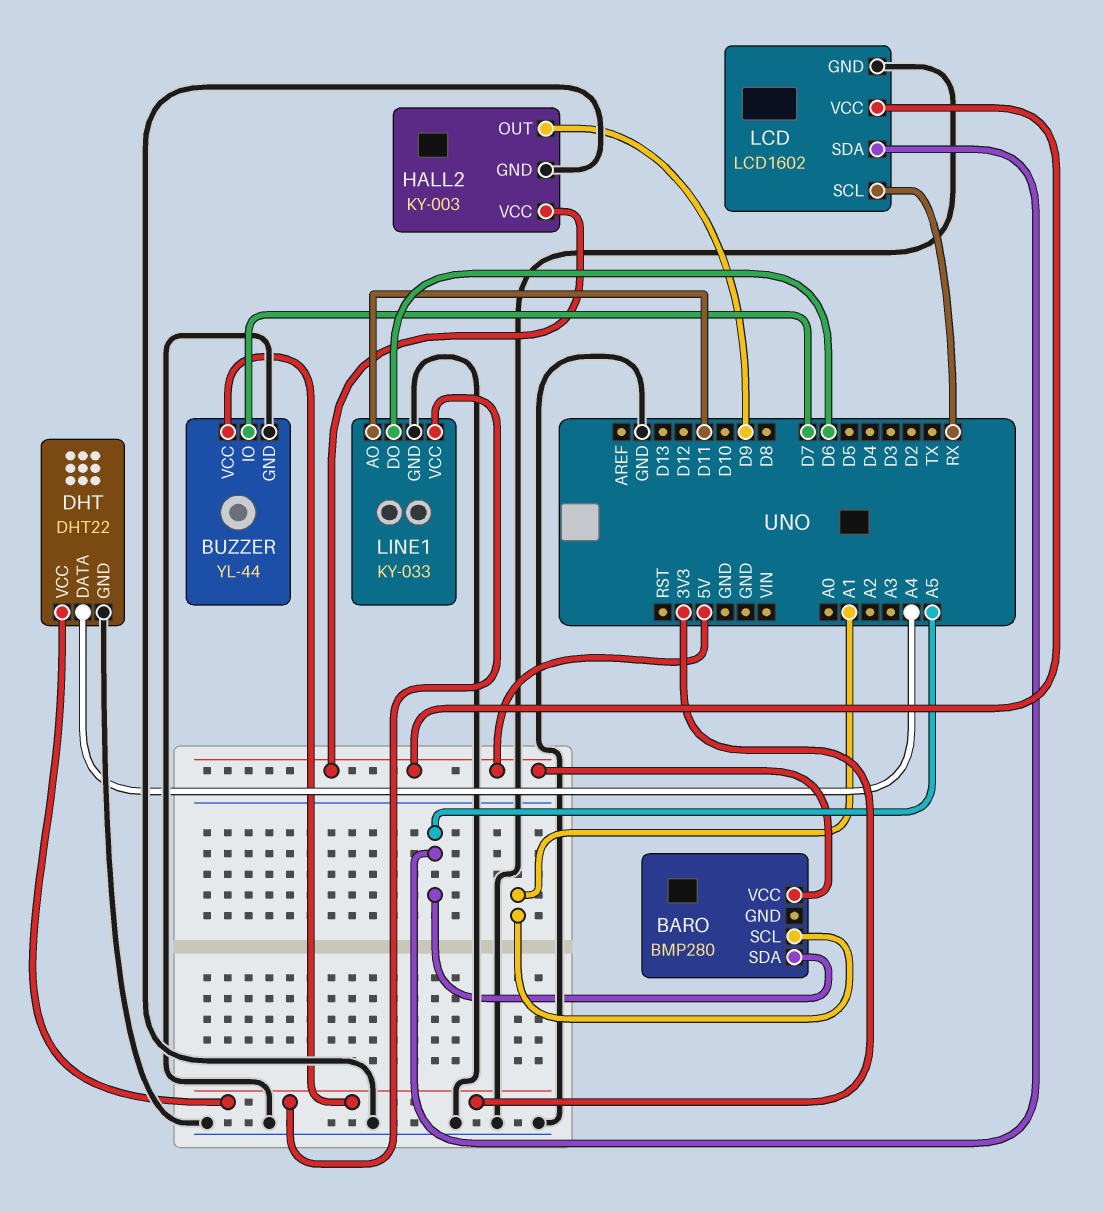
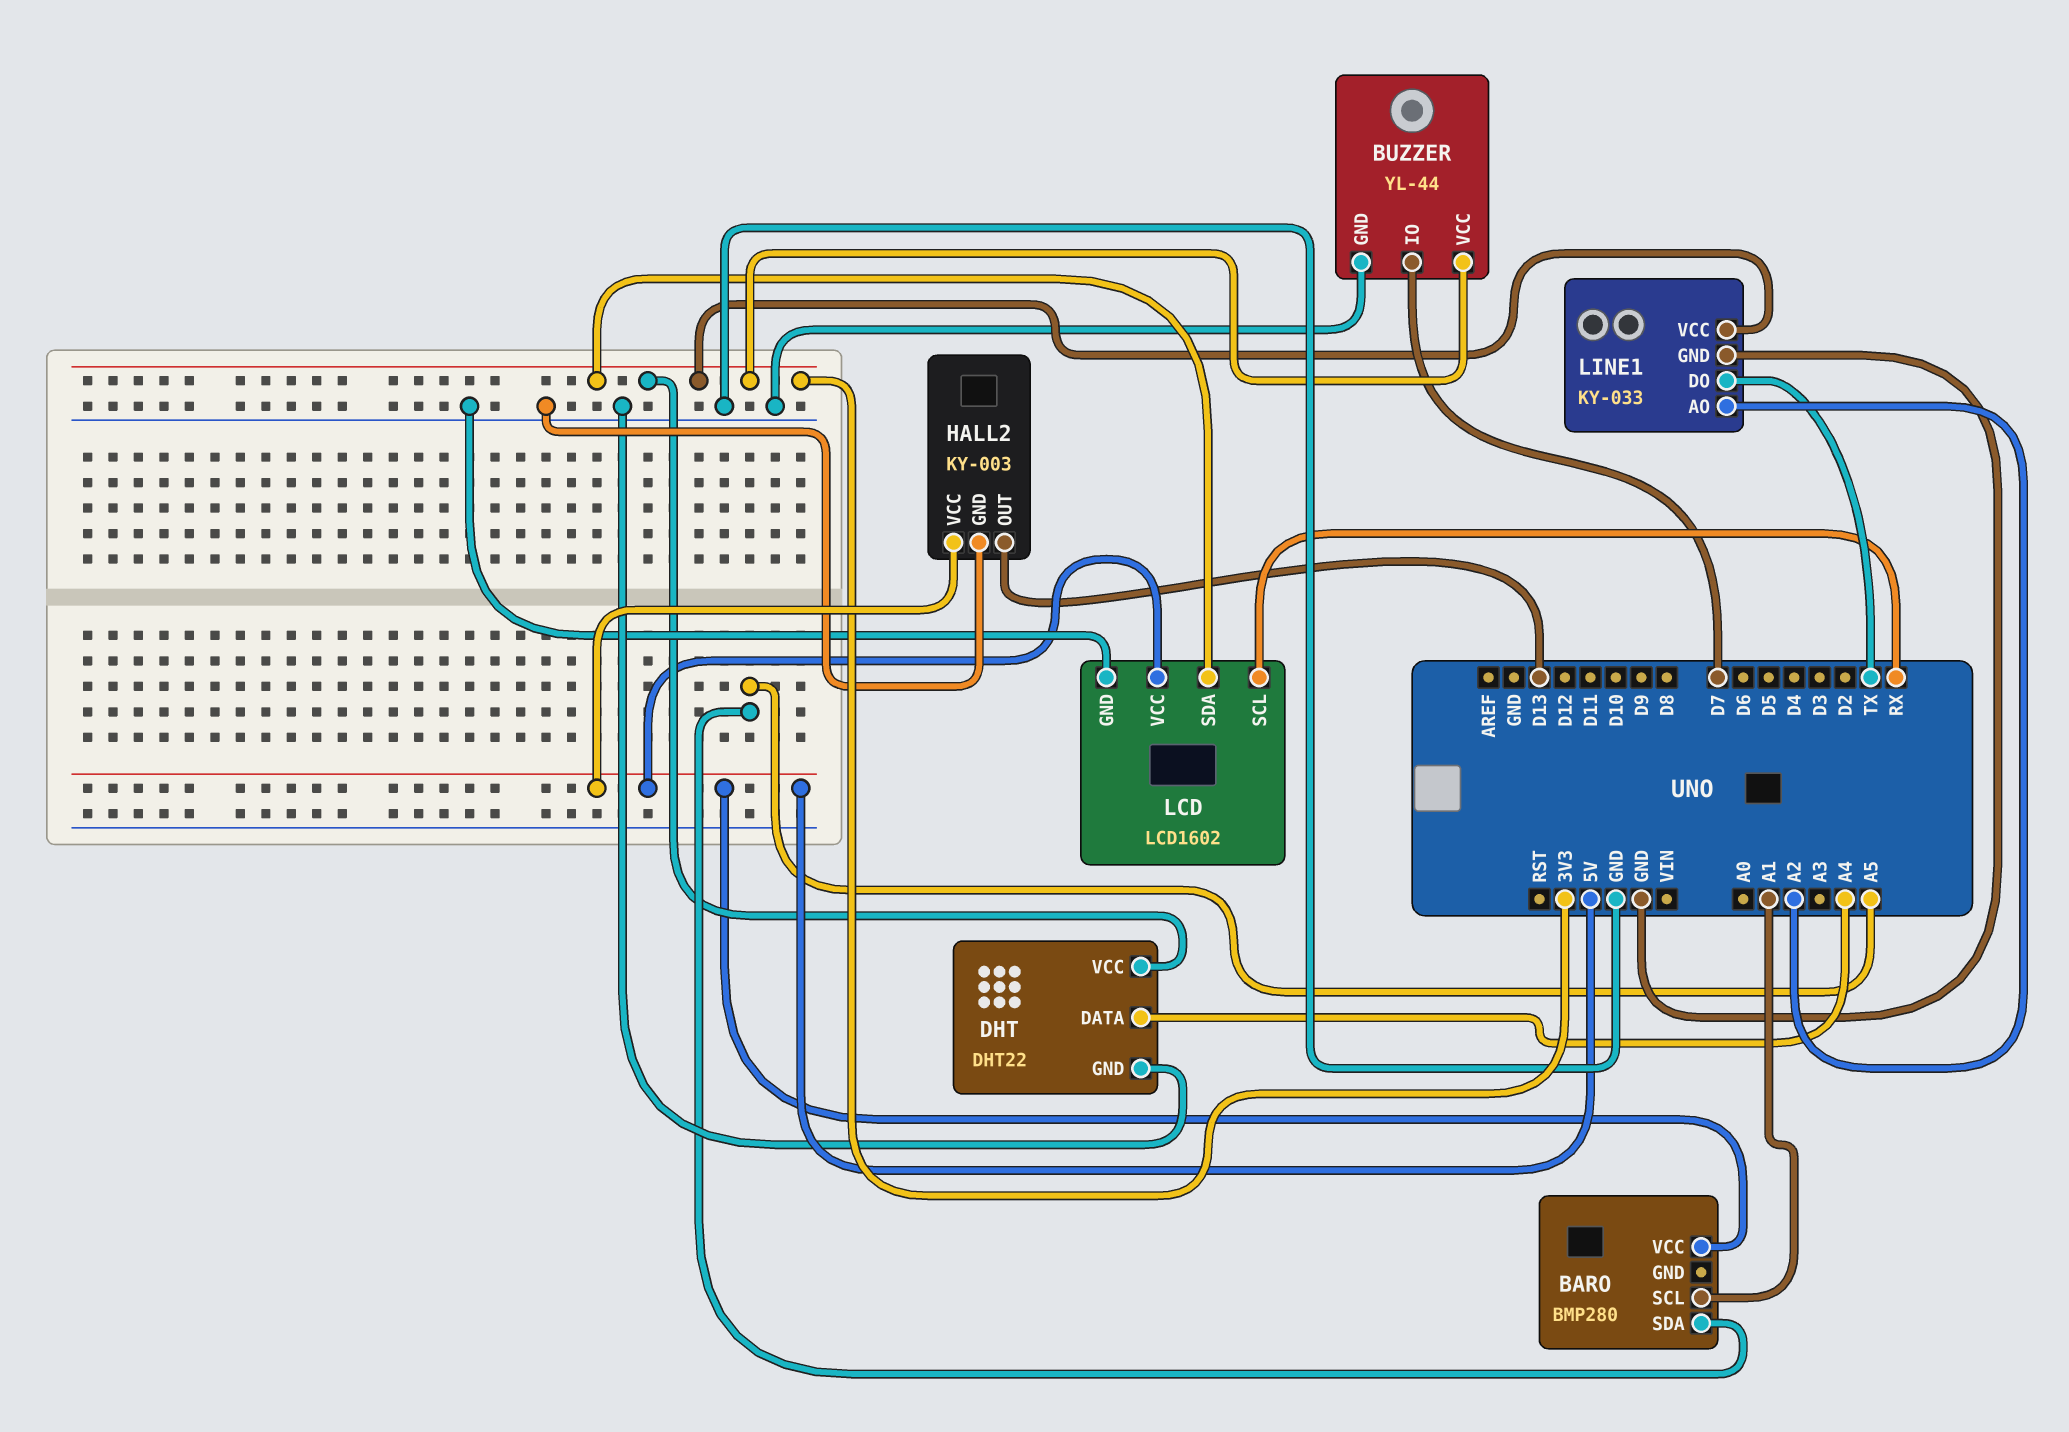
HALL2 pin OUT: D9 -> D13
LCD pin SDA: A5 -> 3V3
LINE1 pin AO: D11 -> A2
LINE1 pin DO: D6 -> TX

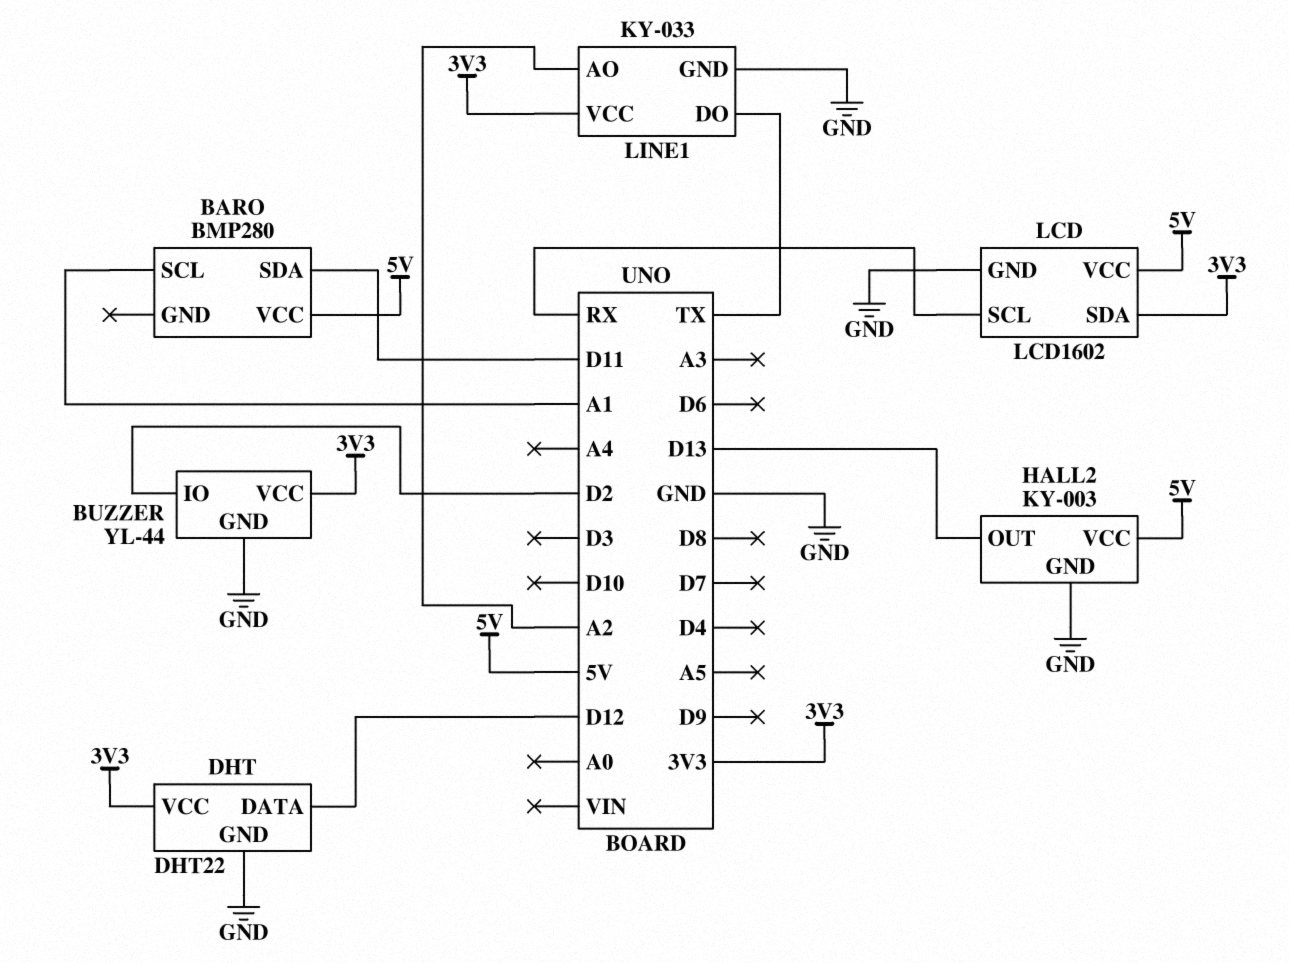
BARO pin SDA: A5 -> D11
BUZZER pin IO: D7 -> D2
DHT pin DATA: A4 -> D12

